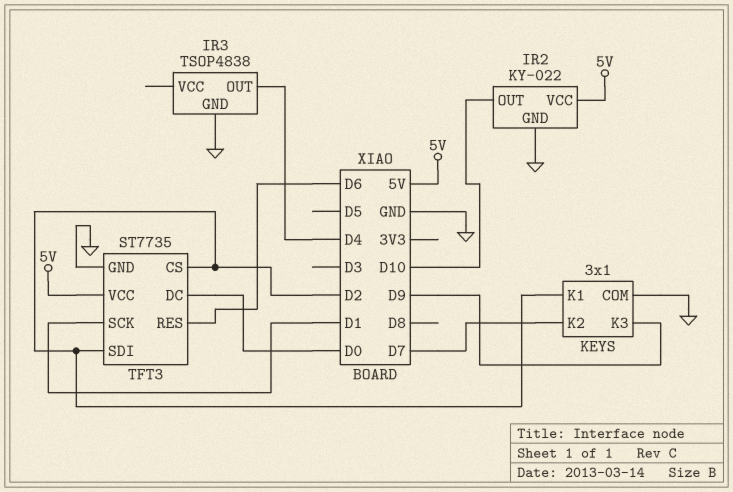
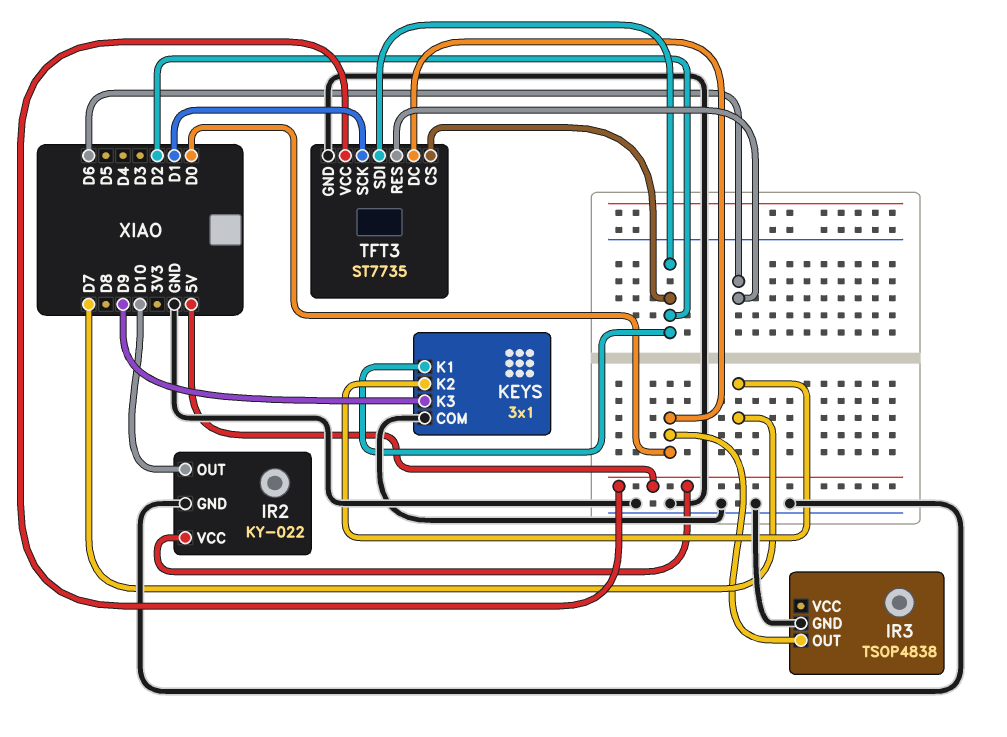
IR3 pin OUT: D4 -> D0

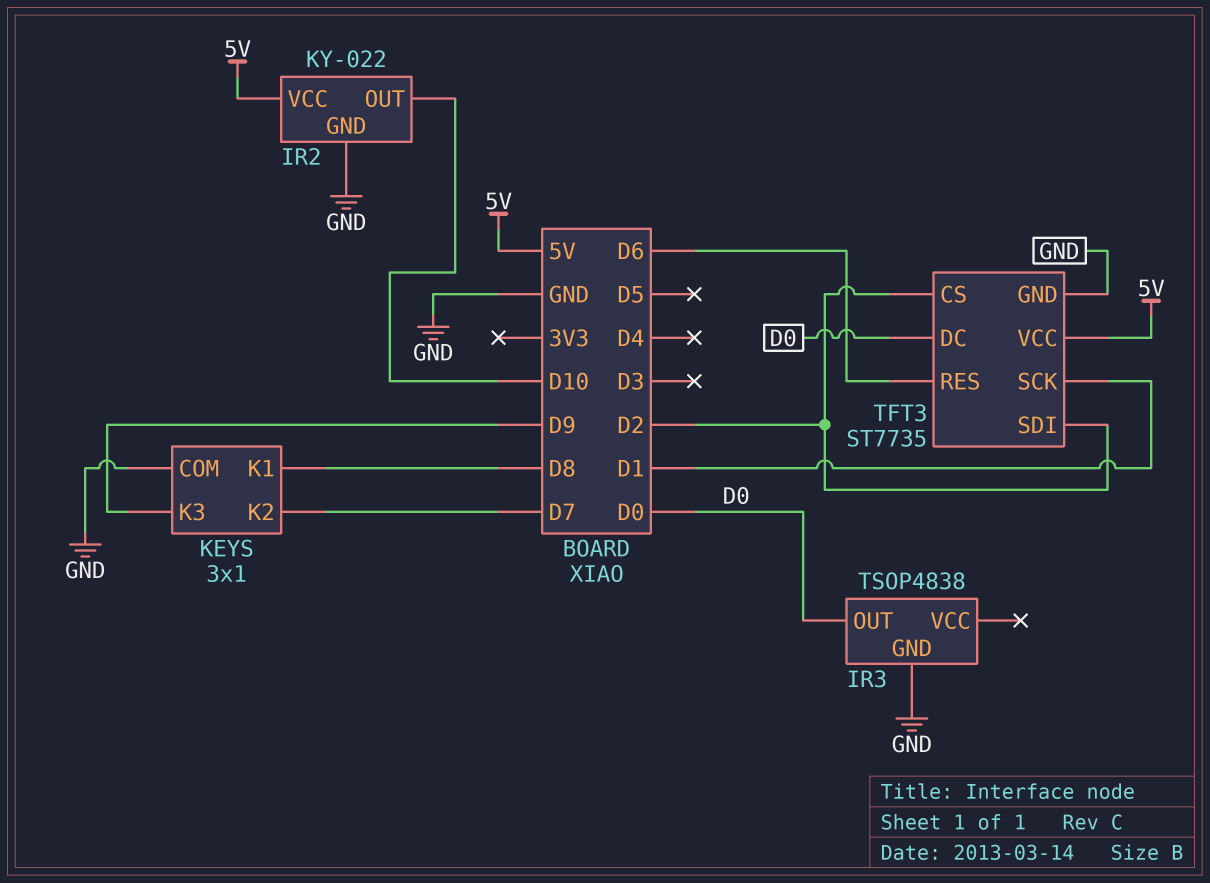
KEYS pin K1: D2 -> D8

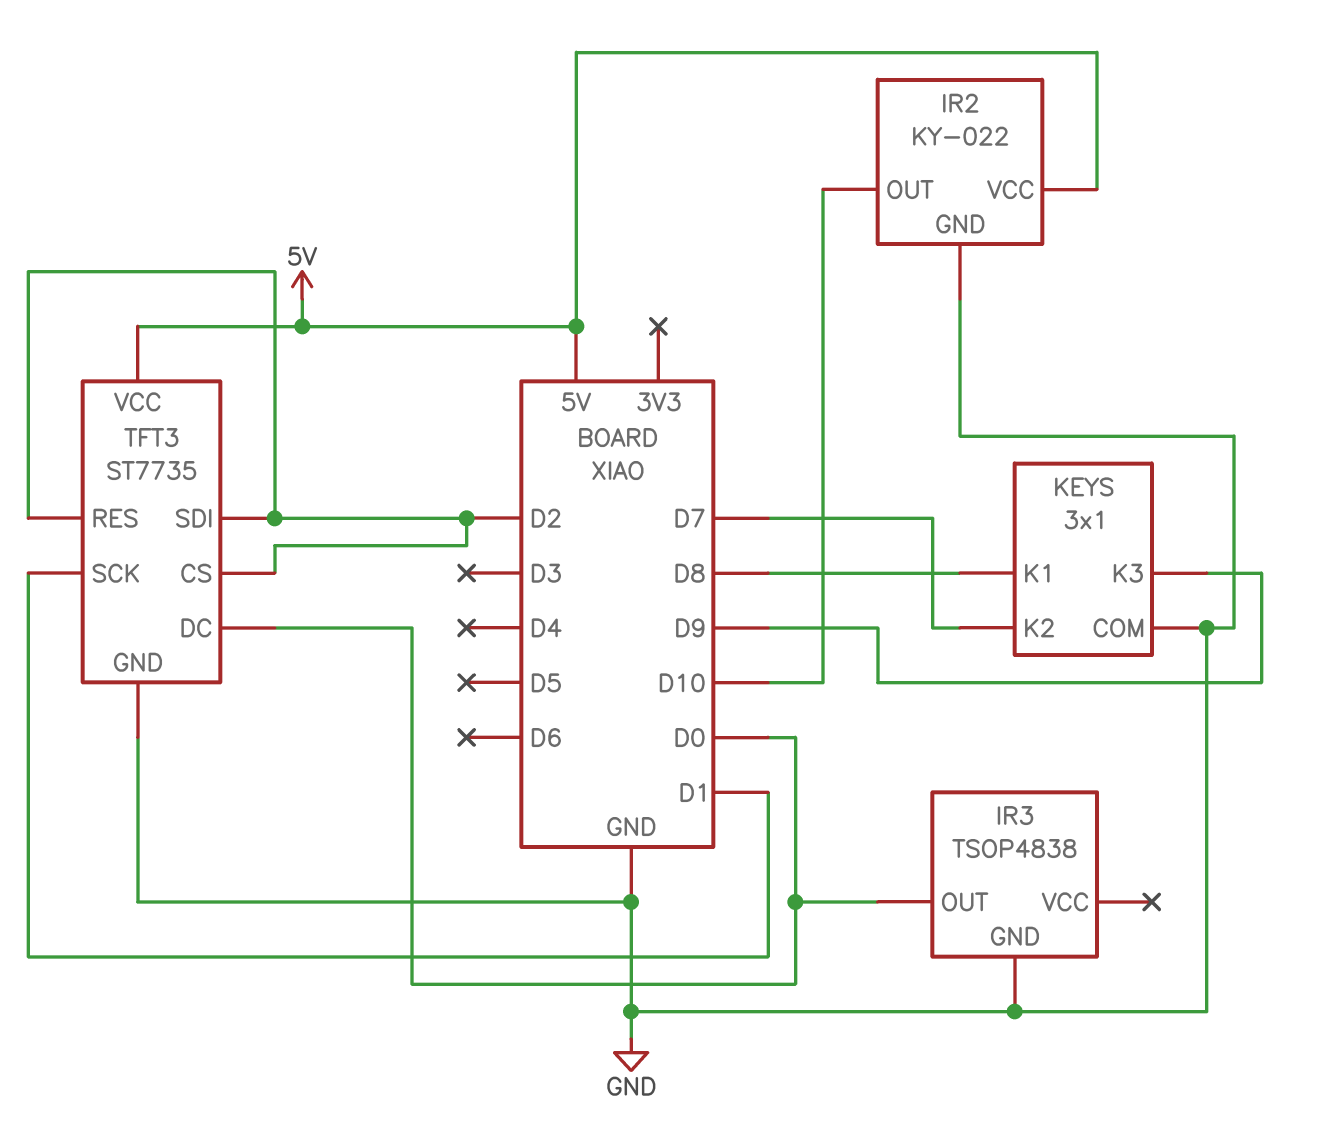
TFT3 pin RES: D6 -> D2

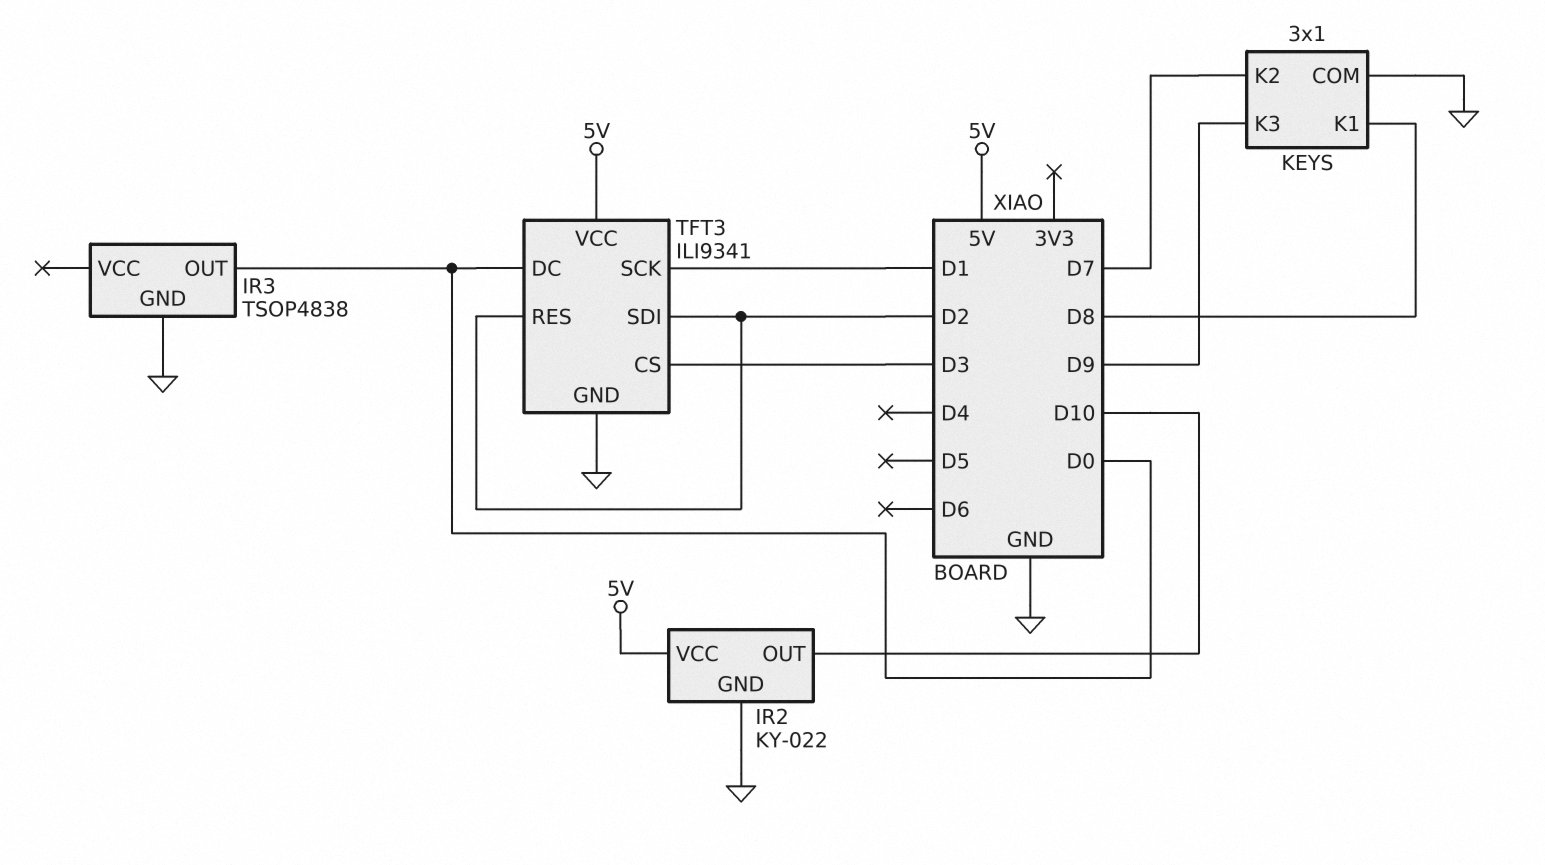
TFT3: ST7735 -> ILI9341
TFT3 pin CS: D2 -> D3

